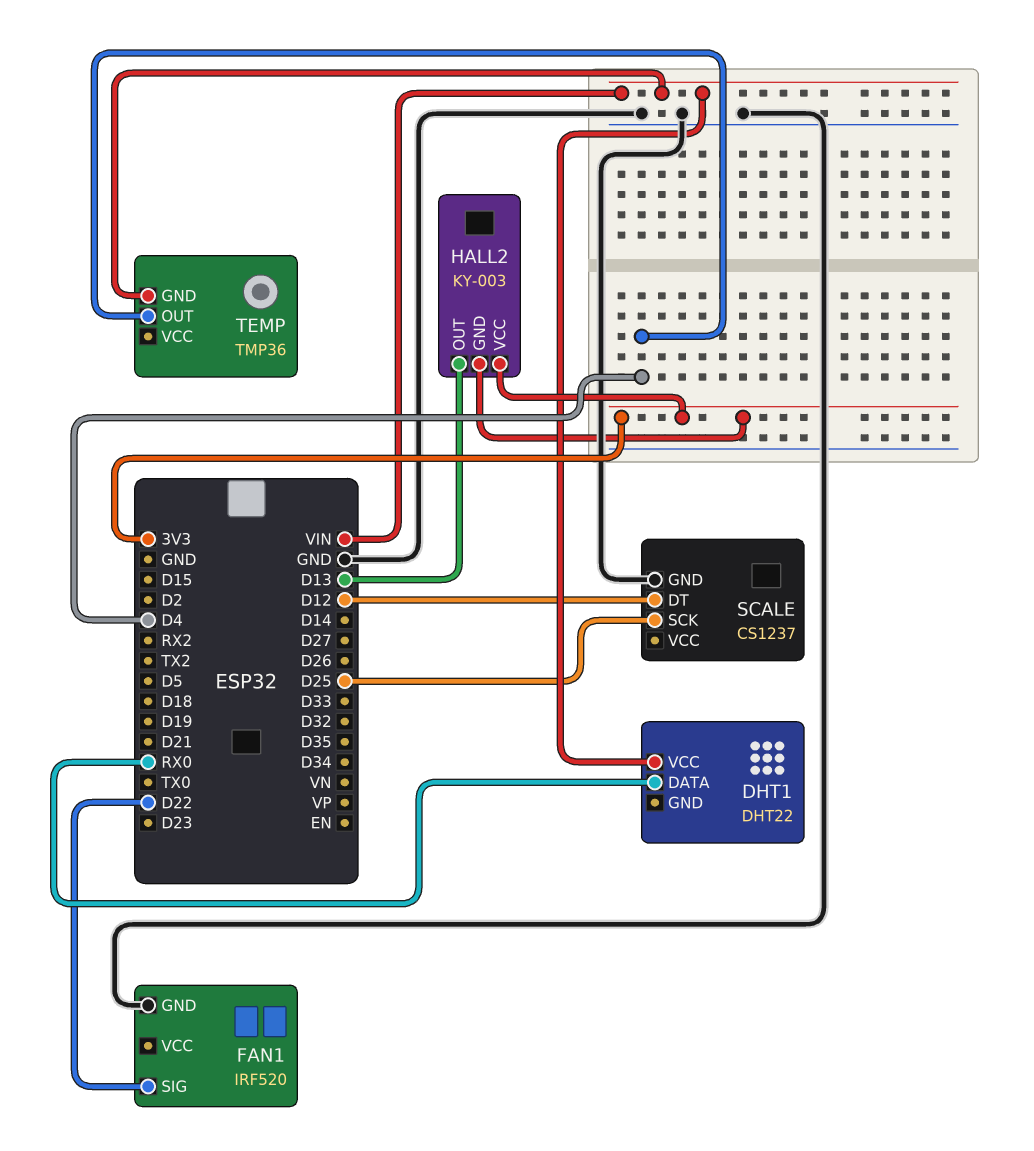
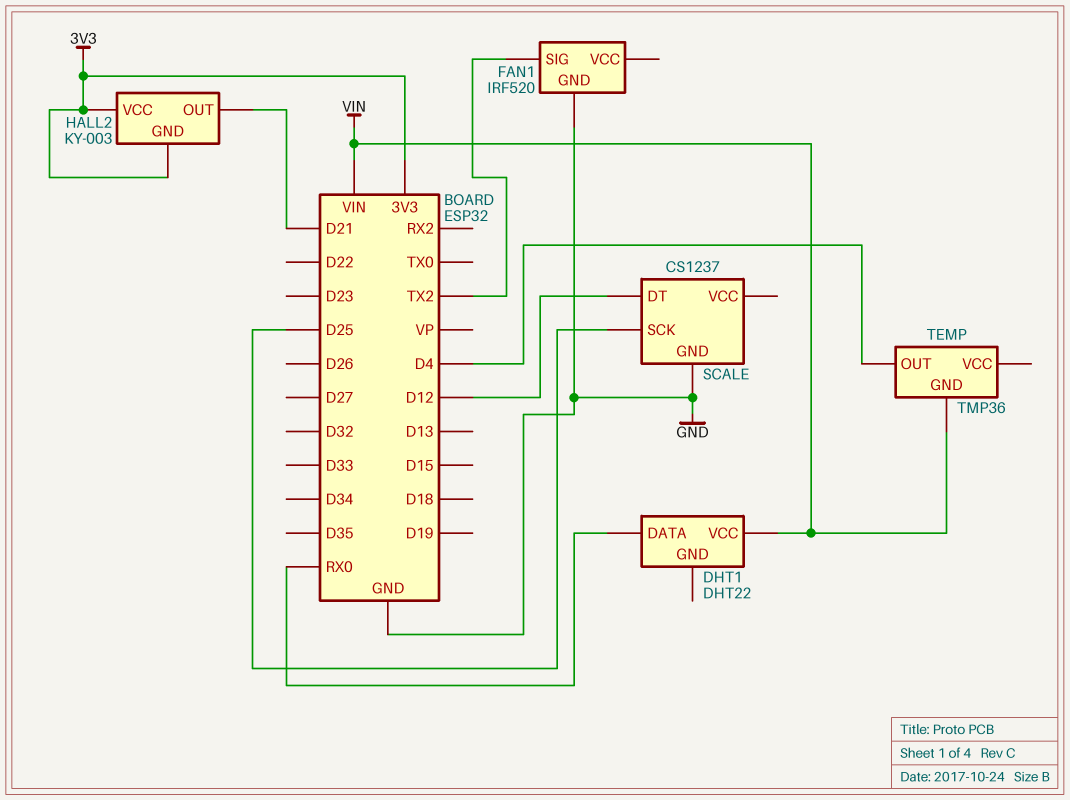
FAN1 pin SIG: D22 -> TX2
HALL2 pin OUT: D13 -> D21

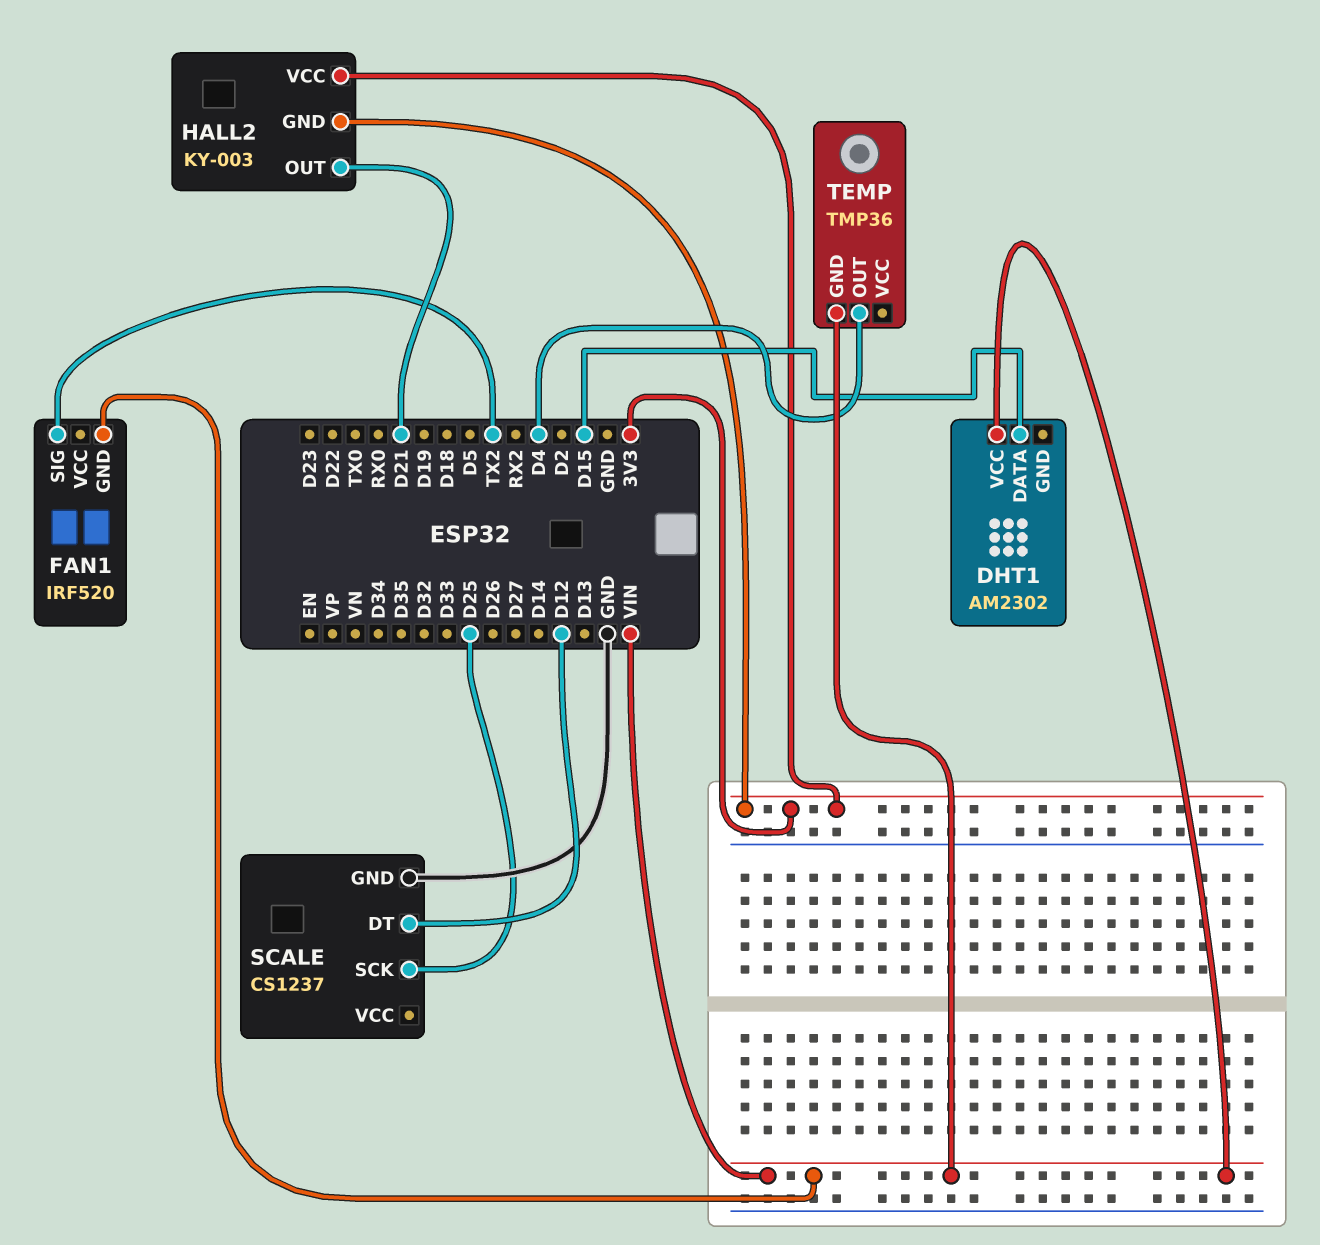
DHT1: DHT22 -> AM2302
DHT1 pin DATA: RX0 -> D15
FAN1 pin GND: GND -> VIN

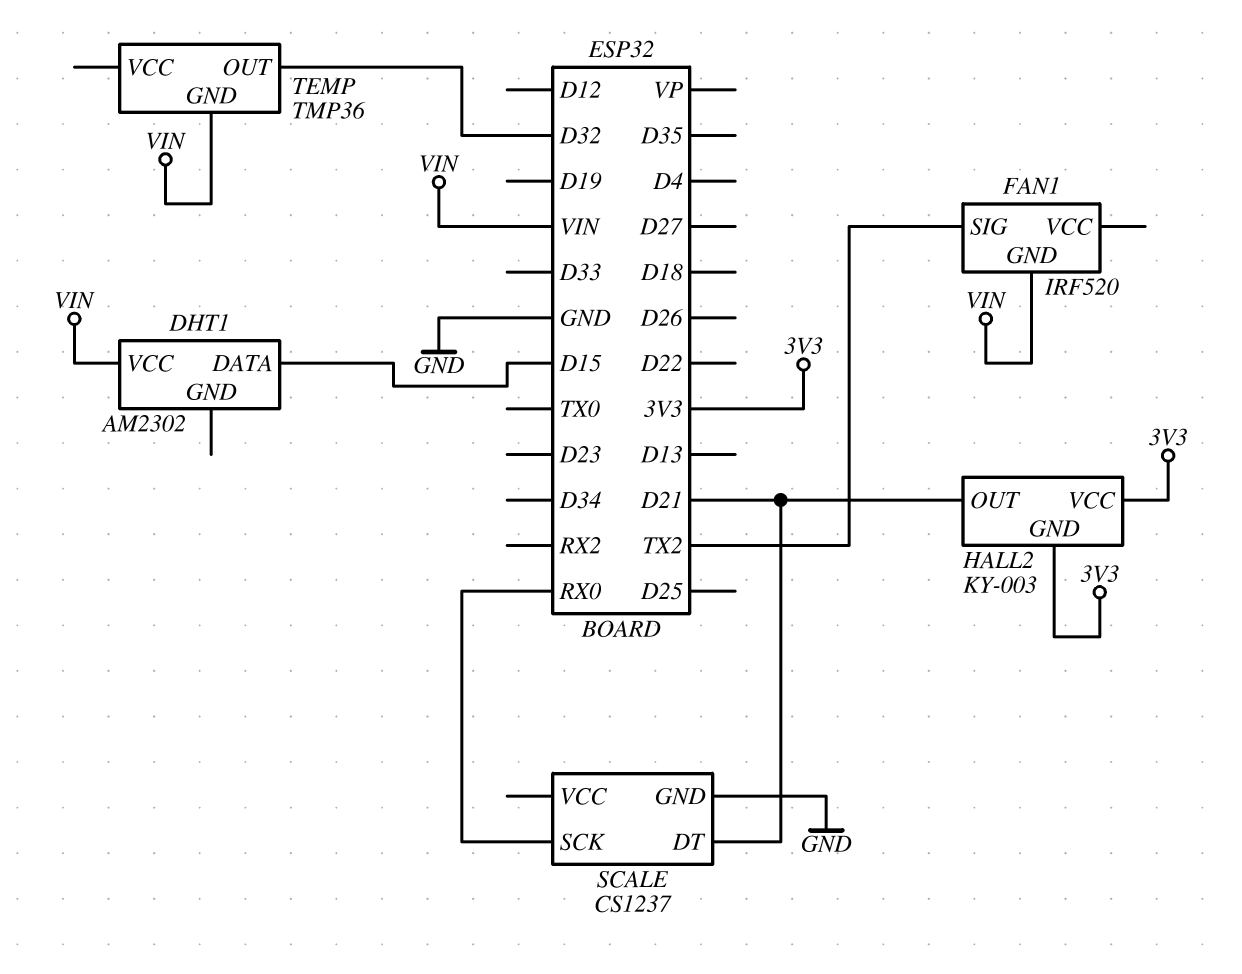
SCALE pin DT: D12 -> D21
SCALE pin SCK: D25 -> RX0
TEMP pin OUT: D4 -> D32

